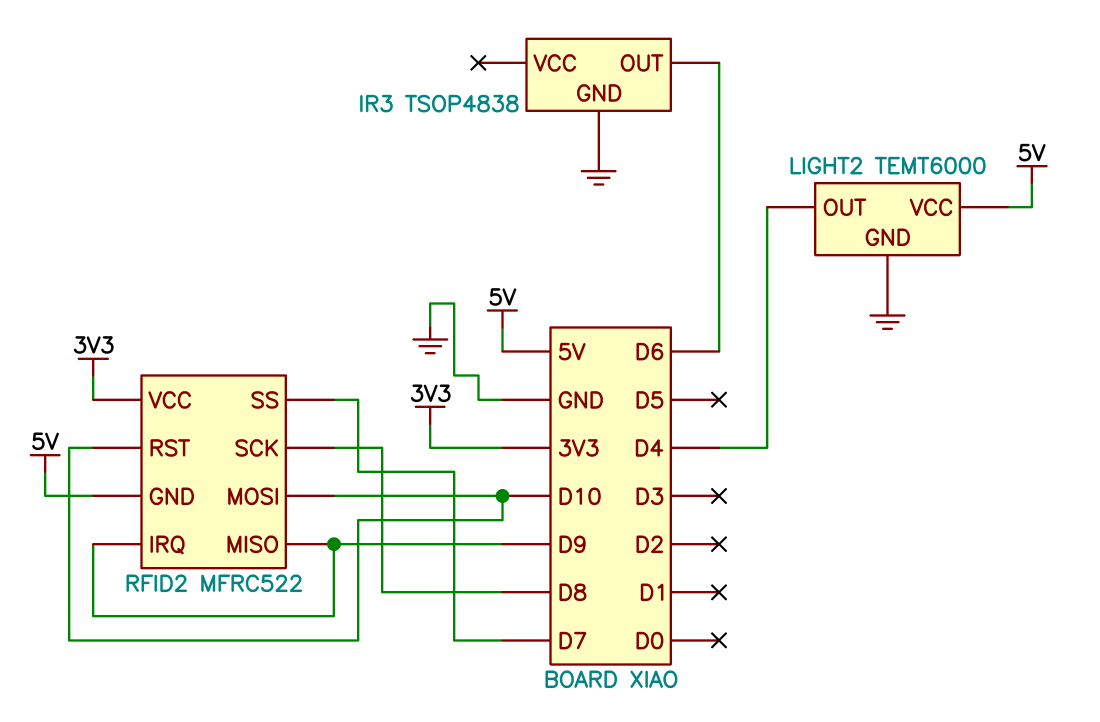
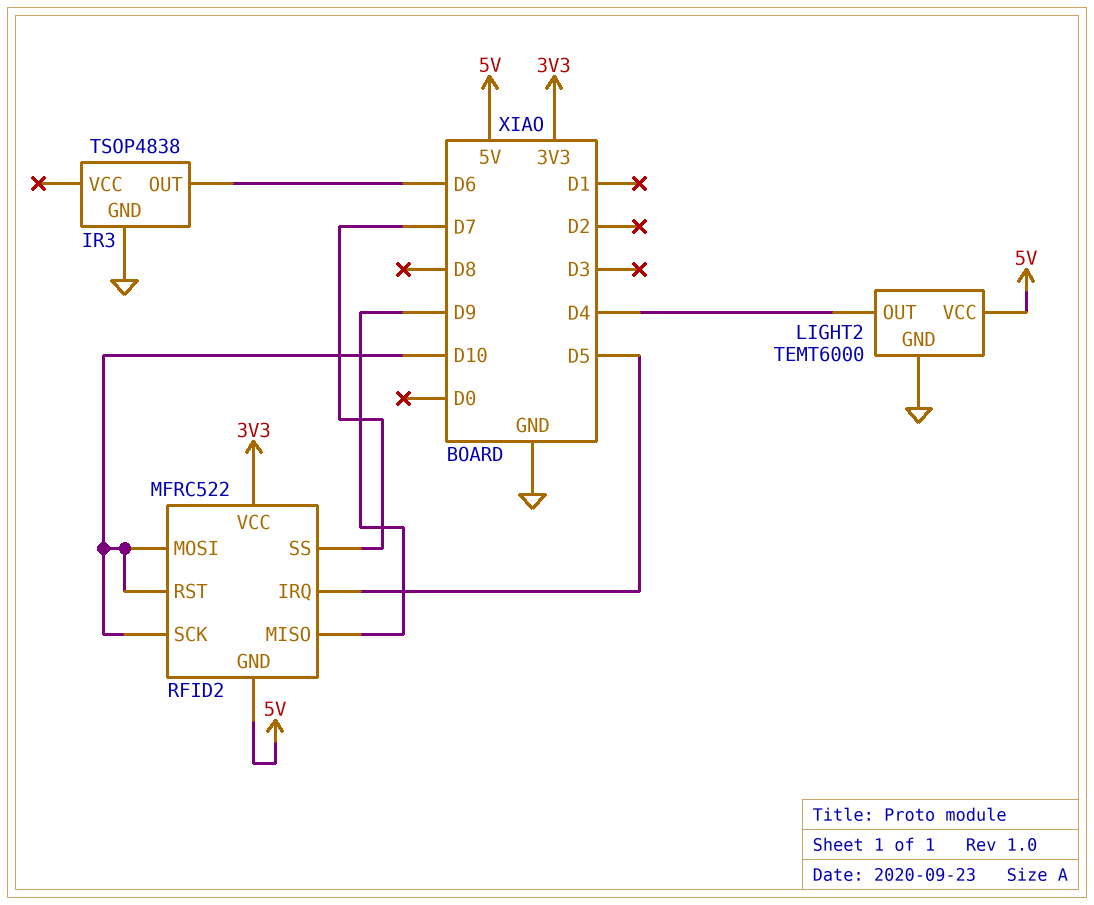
RFID2 pin IRQ: D9 -> D5
RFID2 pin SCK: D8 -> D10

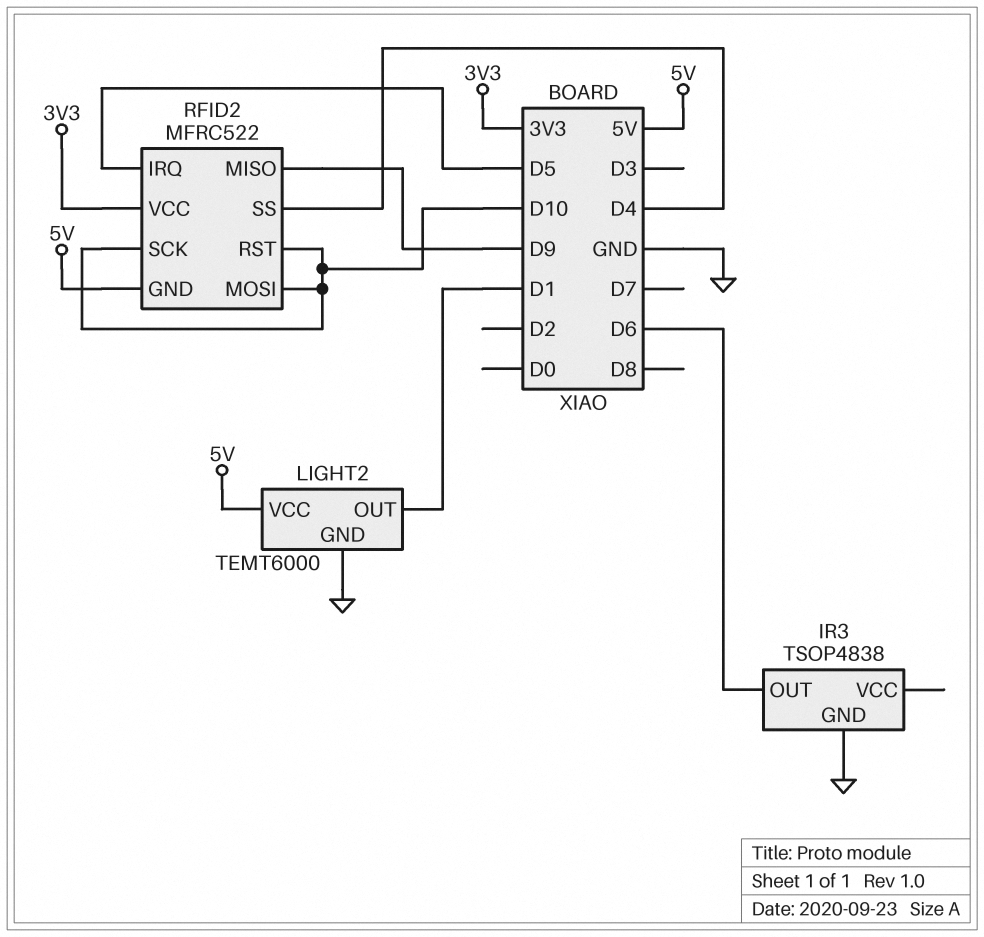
LIGHT2 pin OUT: D4 -> D1
RFID2 pin SS: D7 -> D4

